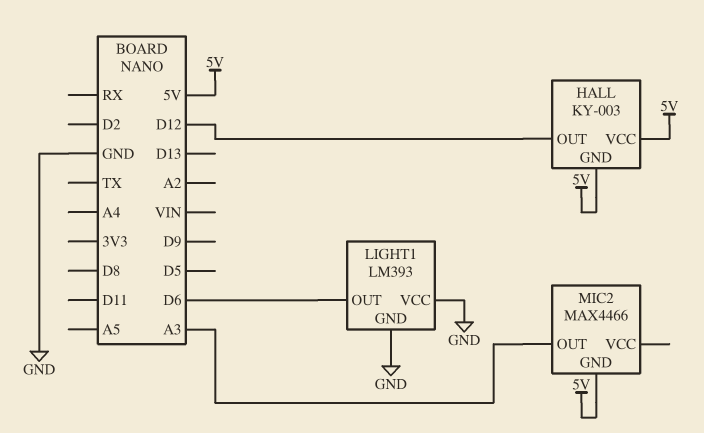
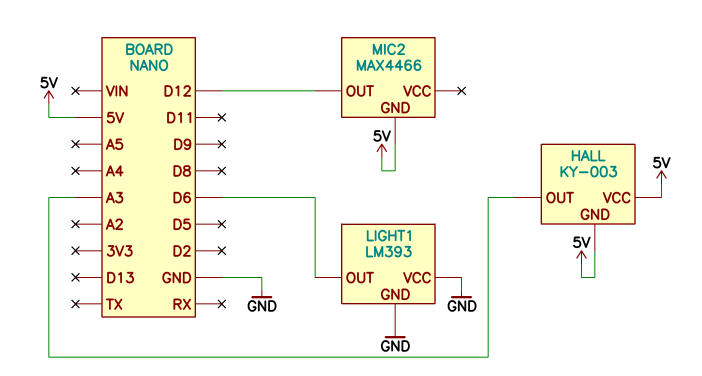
HALL pin OUT: D12 -> A3
MIC2 pin OUT: A3 -> D12

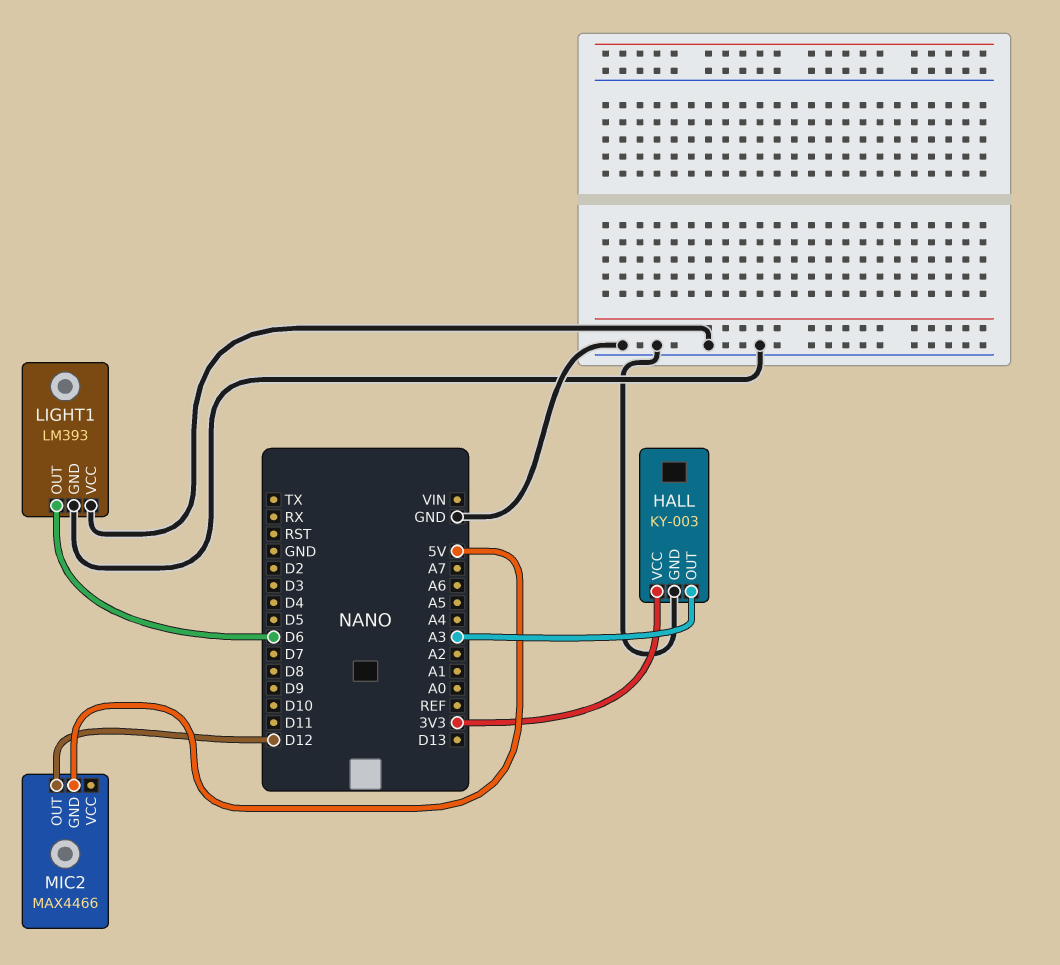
HALL pin GND: 5V -> GND
HALL pin VCC: 5V -> 3V3

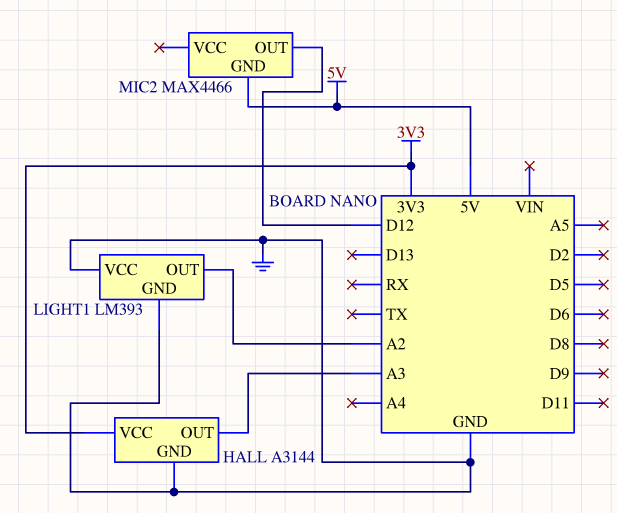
HALL: KY-003 -> A3144
LIGHT1 pin OUT: D6 -> A2

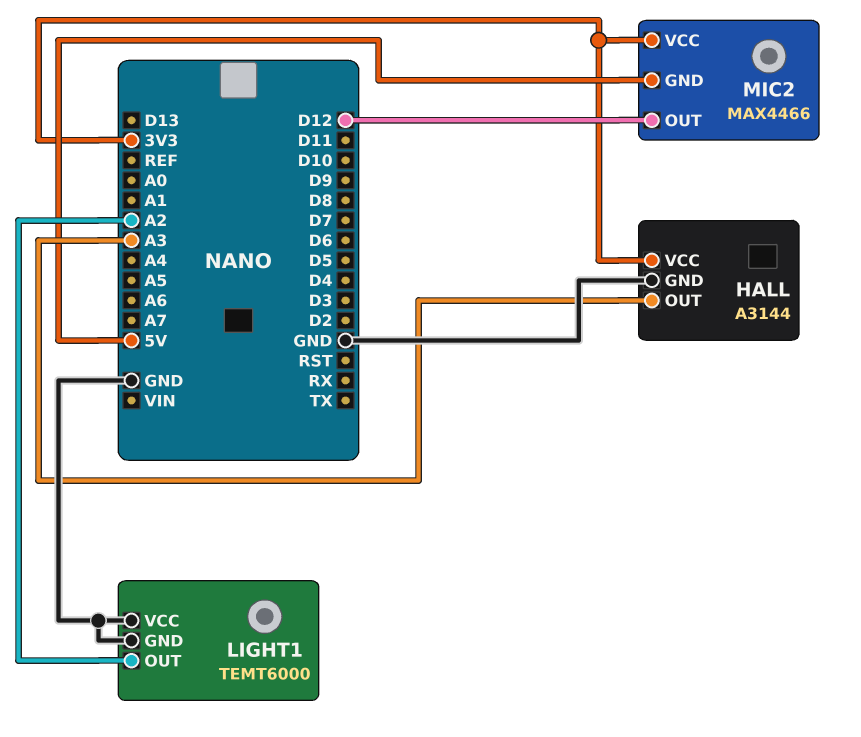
LIGHT1: LM393 -> TEMT6000
MIC2 pin VCC: none -> 3V3

